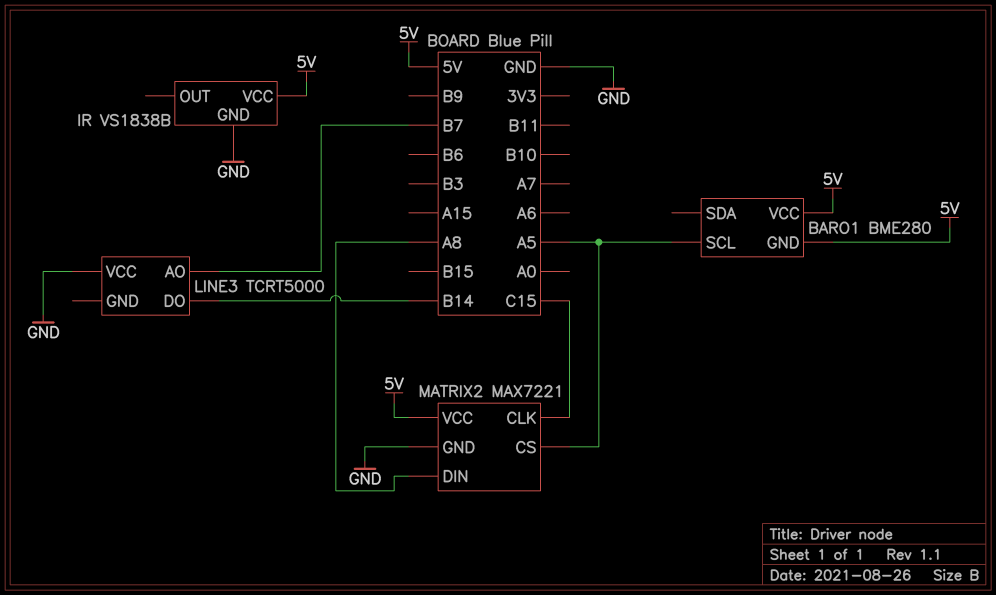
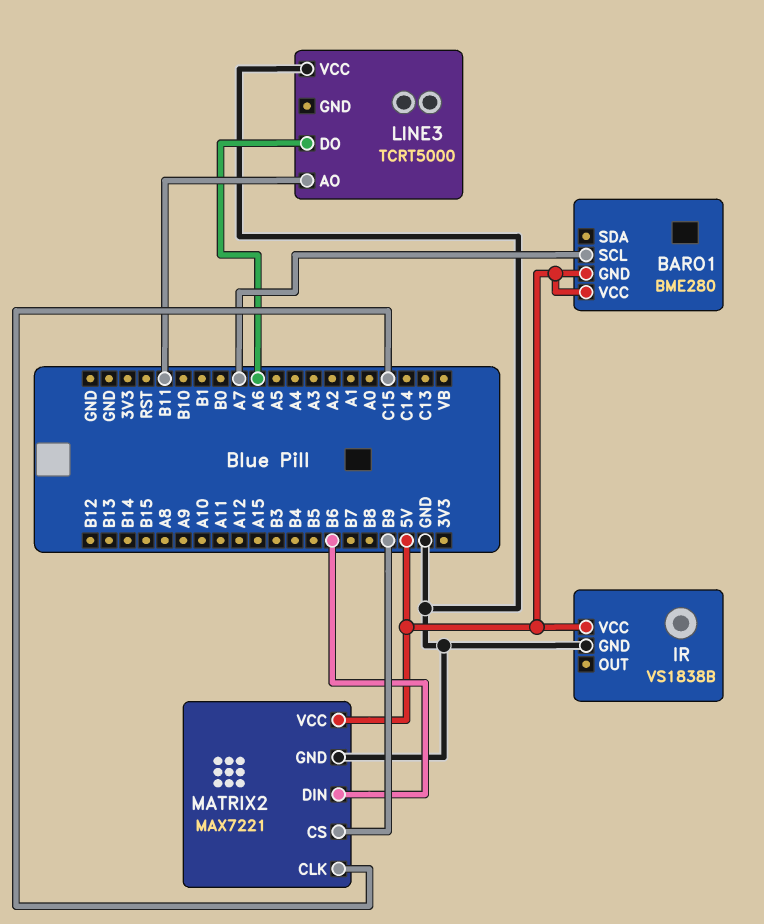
BARO1 pin SCL: A5 -> A7
LINE3 pin AO: B7 -> B11
LINE3 pin DO: B14 -> A6
MATRIX2 pin CS: A5 -> B9
MATRIX2 pin DIN: A8 -> B6

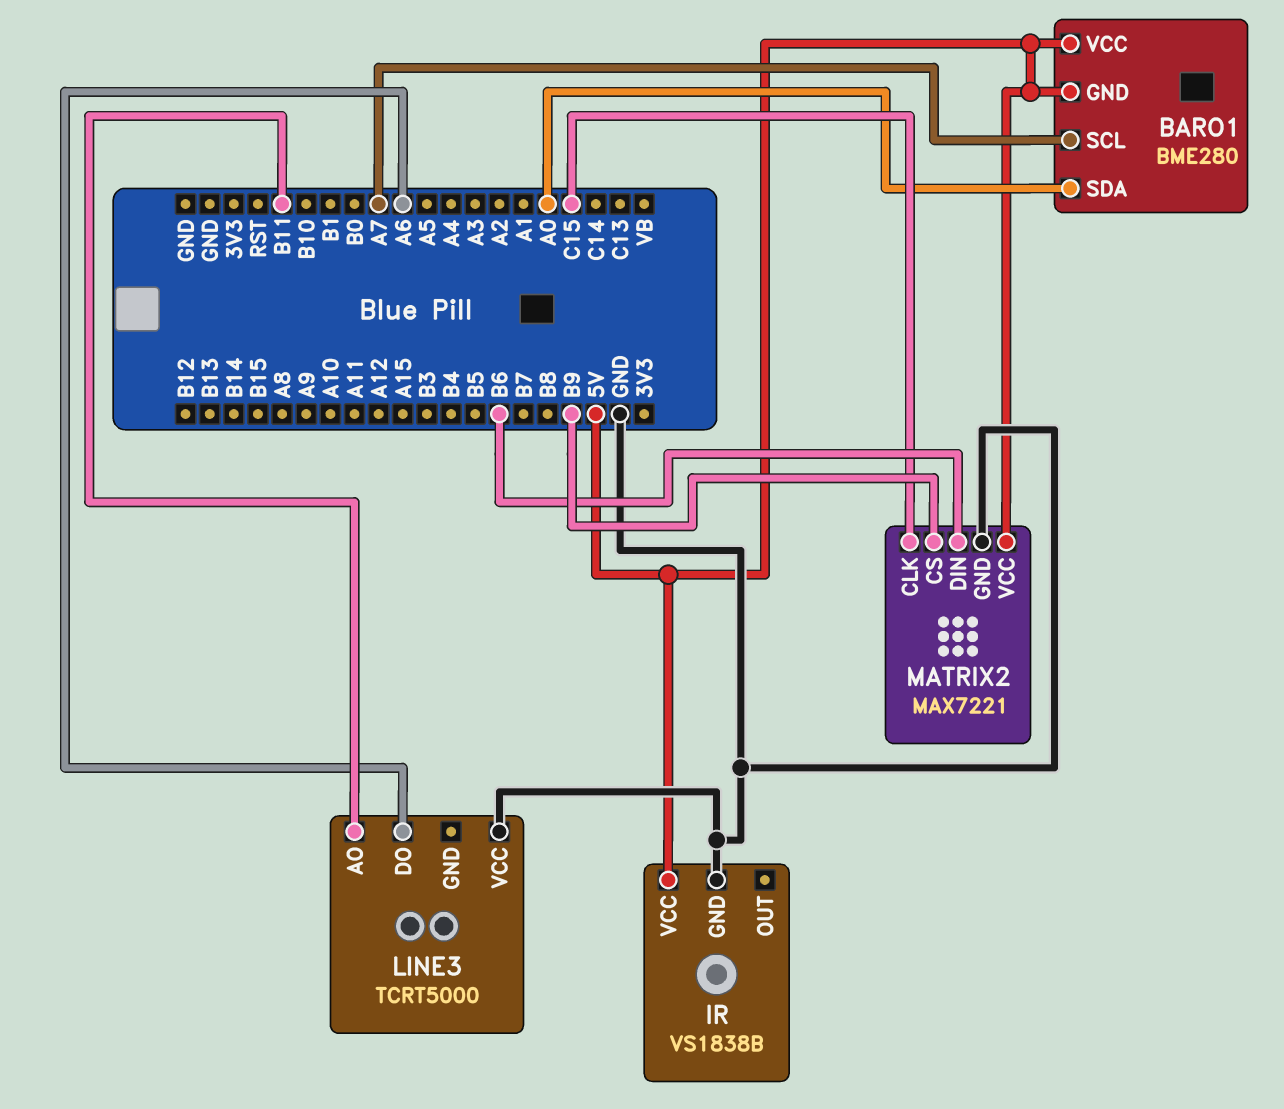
BARO1 pin SDA: none -> A0

